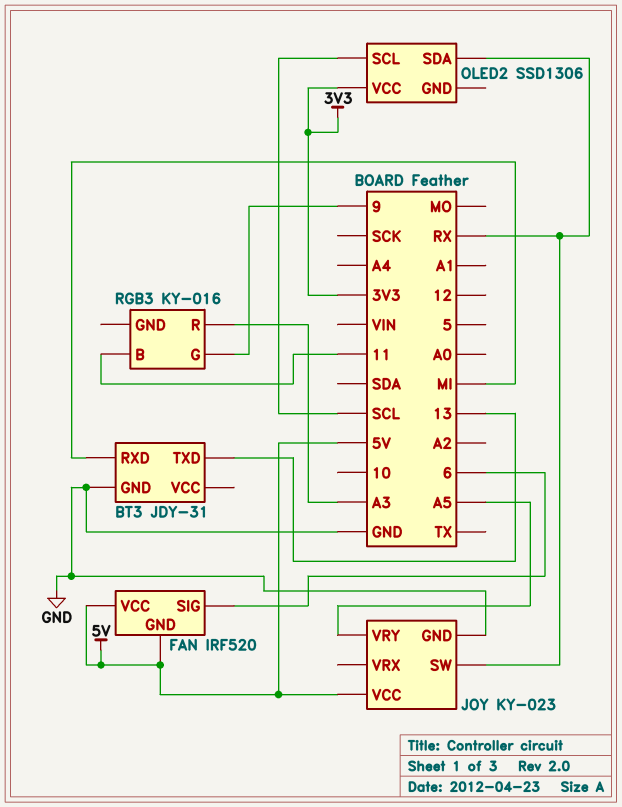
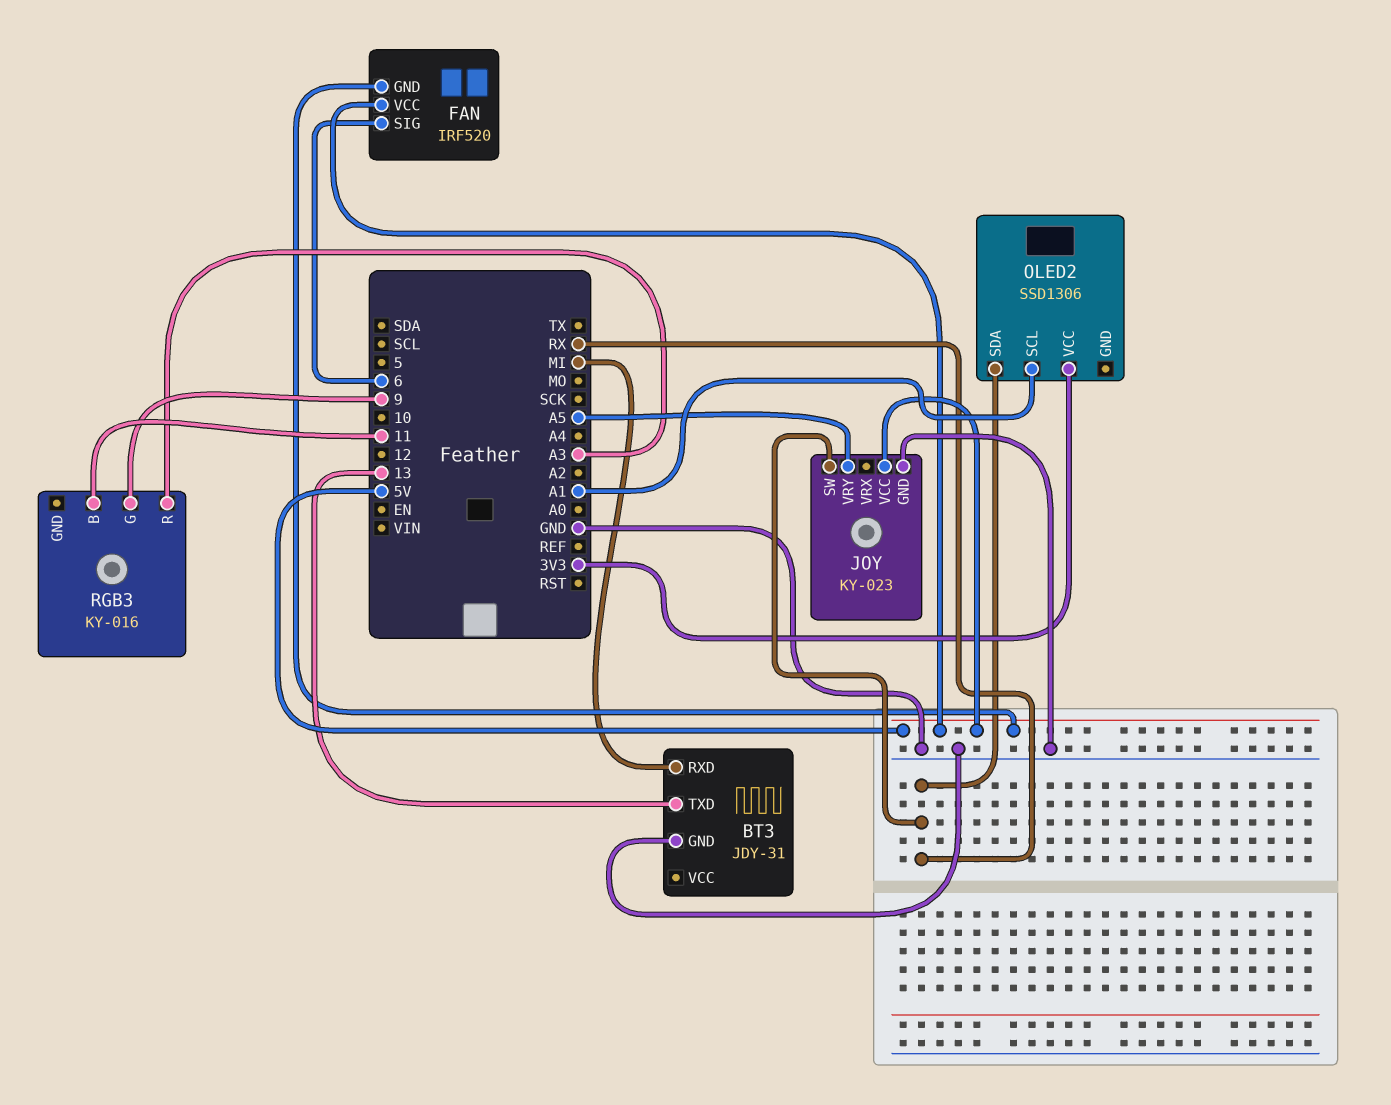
OLED2 pin SCL: SCL -> A1

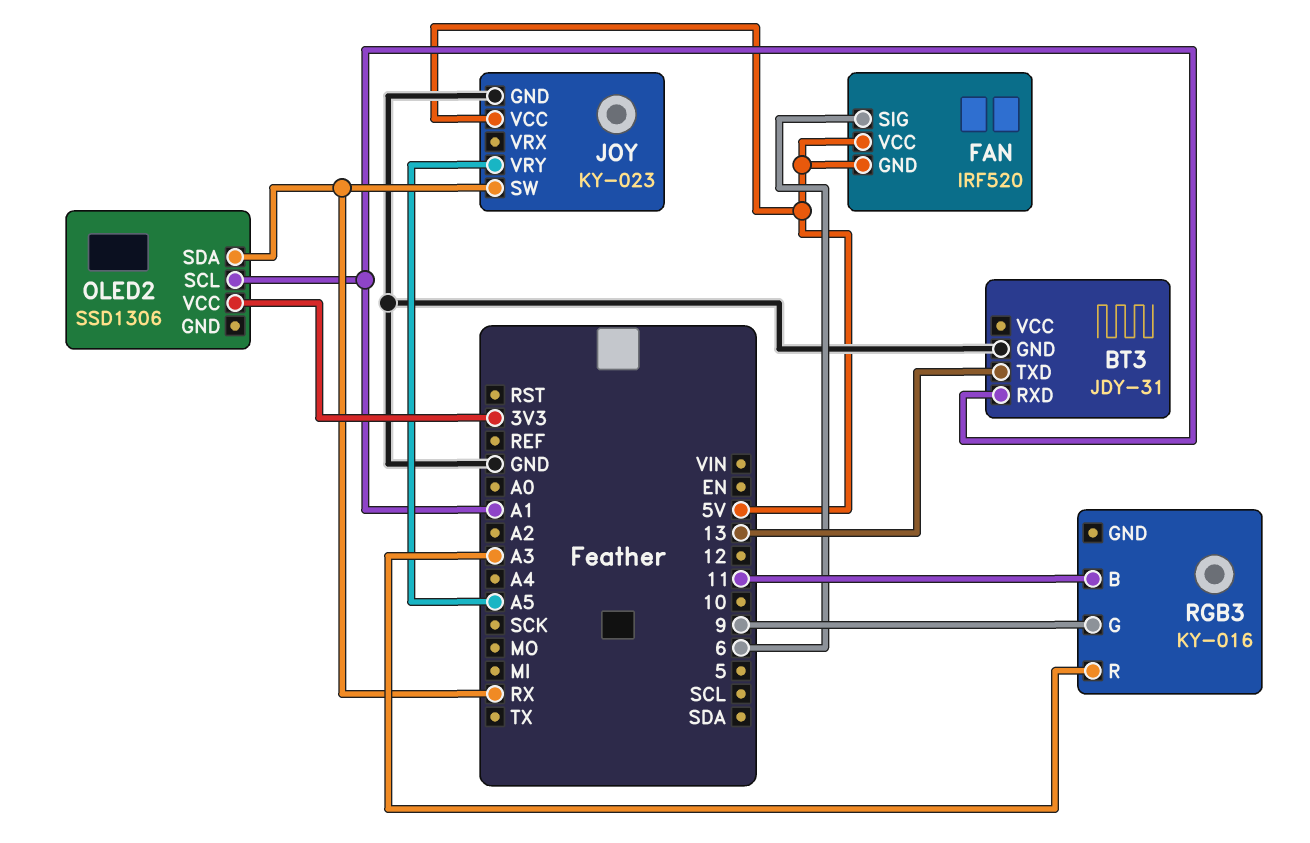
BT3 pin RXD: MI -> A1

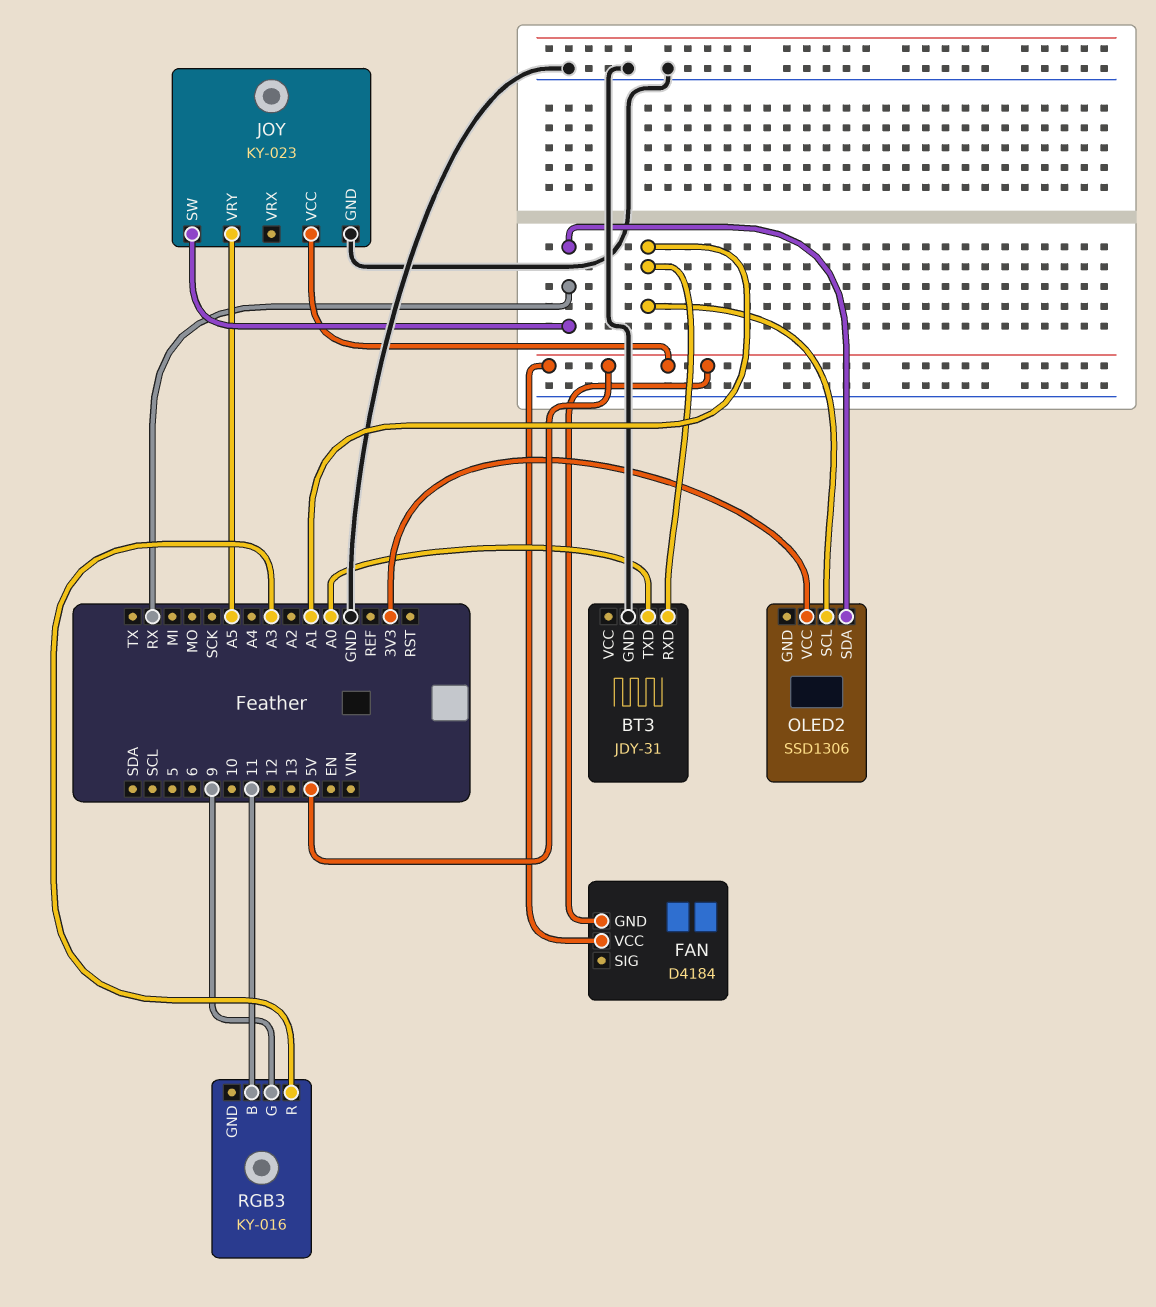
BT3 pin TXD: 13 -> A0
FAN: IRF520 -> D4184
FAN pin SIG: 6 -> none

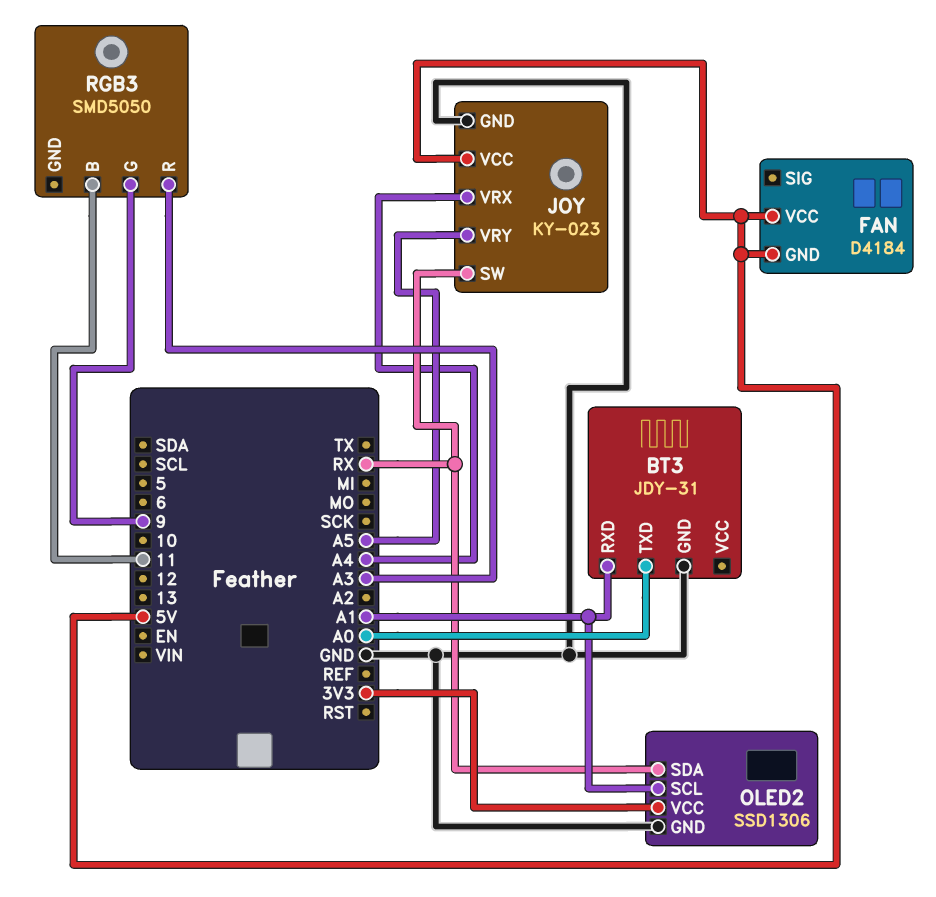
JOY pin VRX: none -> A4
OLED2 pin GND: none -> GND
RGB3: KY-016 -> SMD5050

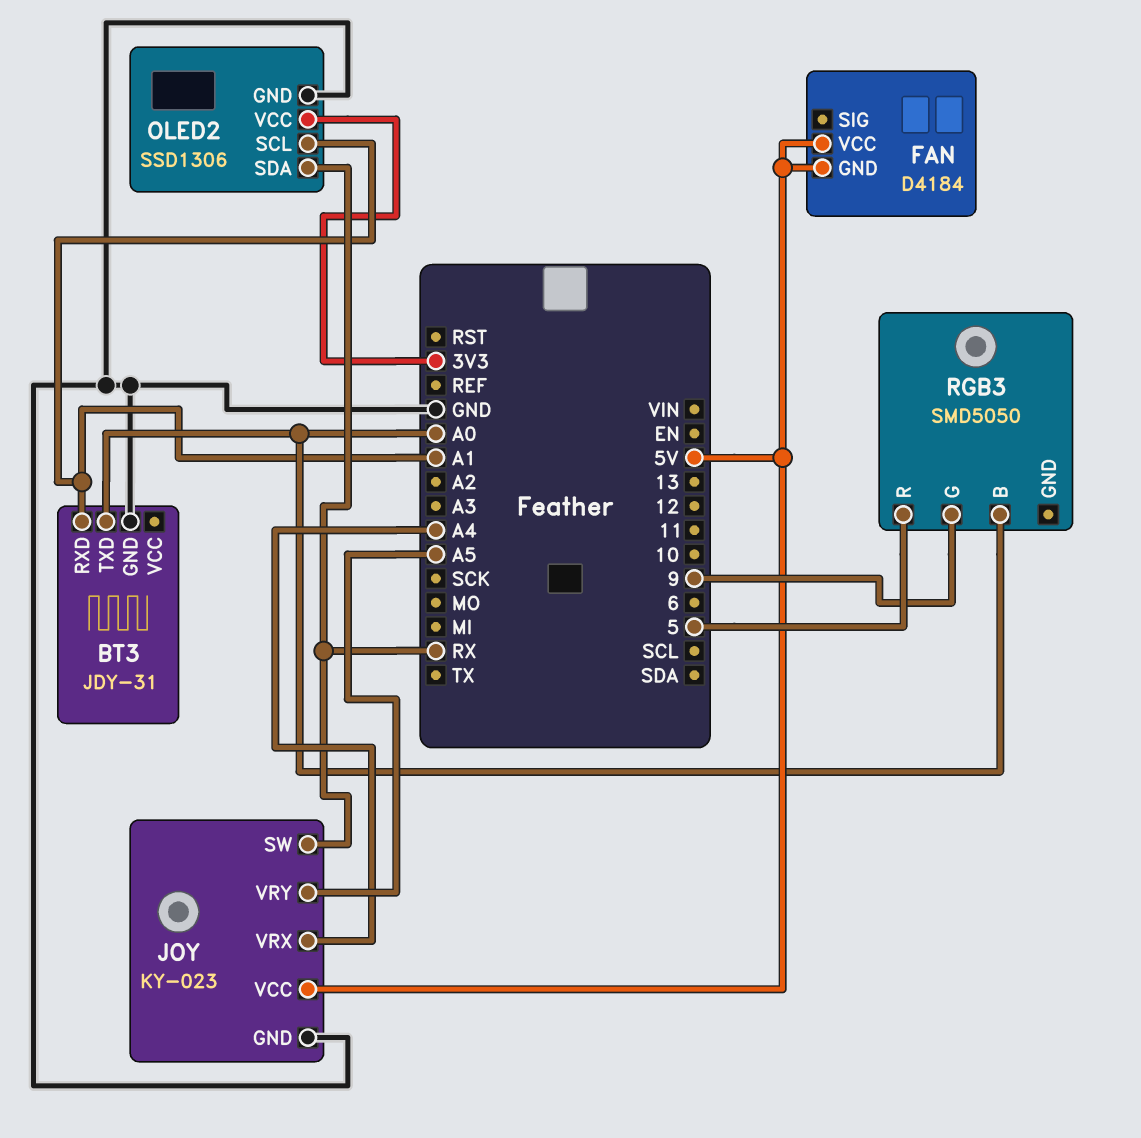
RGB3 pin B: 11 -> A0
RGB3 pin R: A3 -> 5

